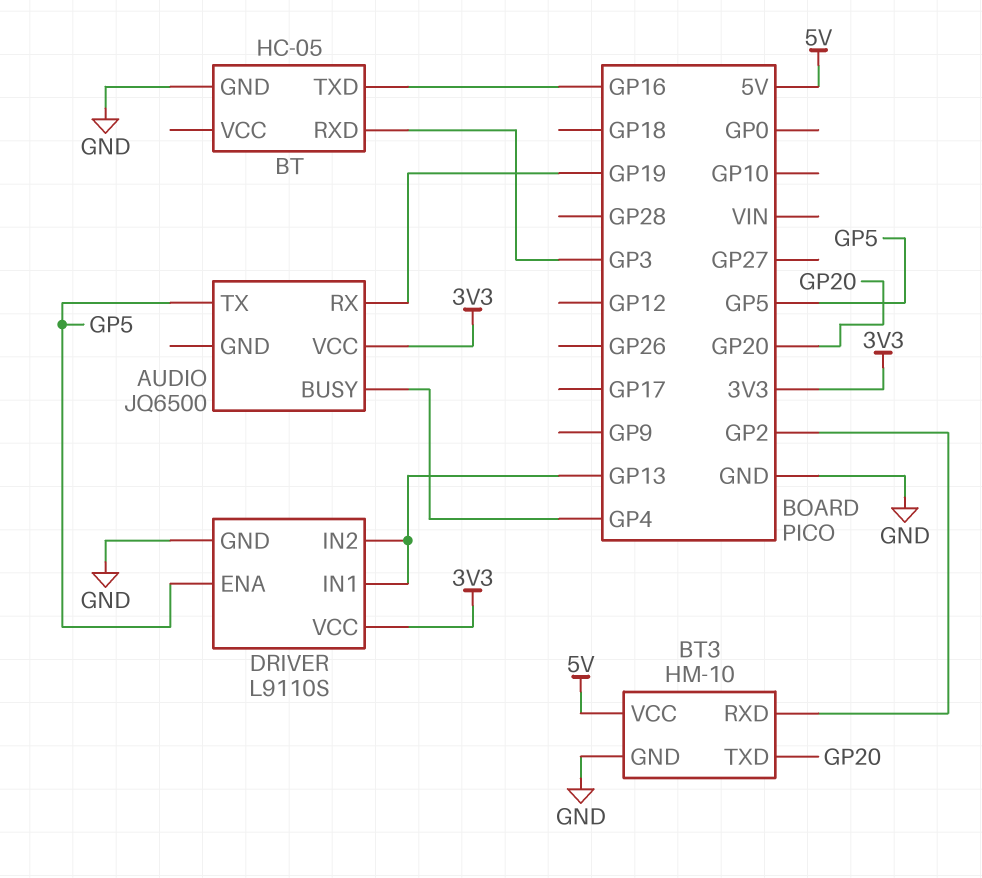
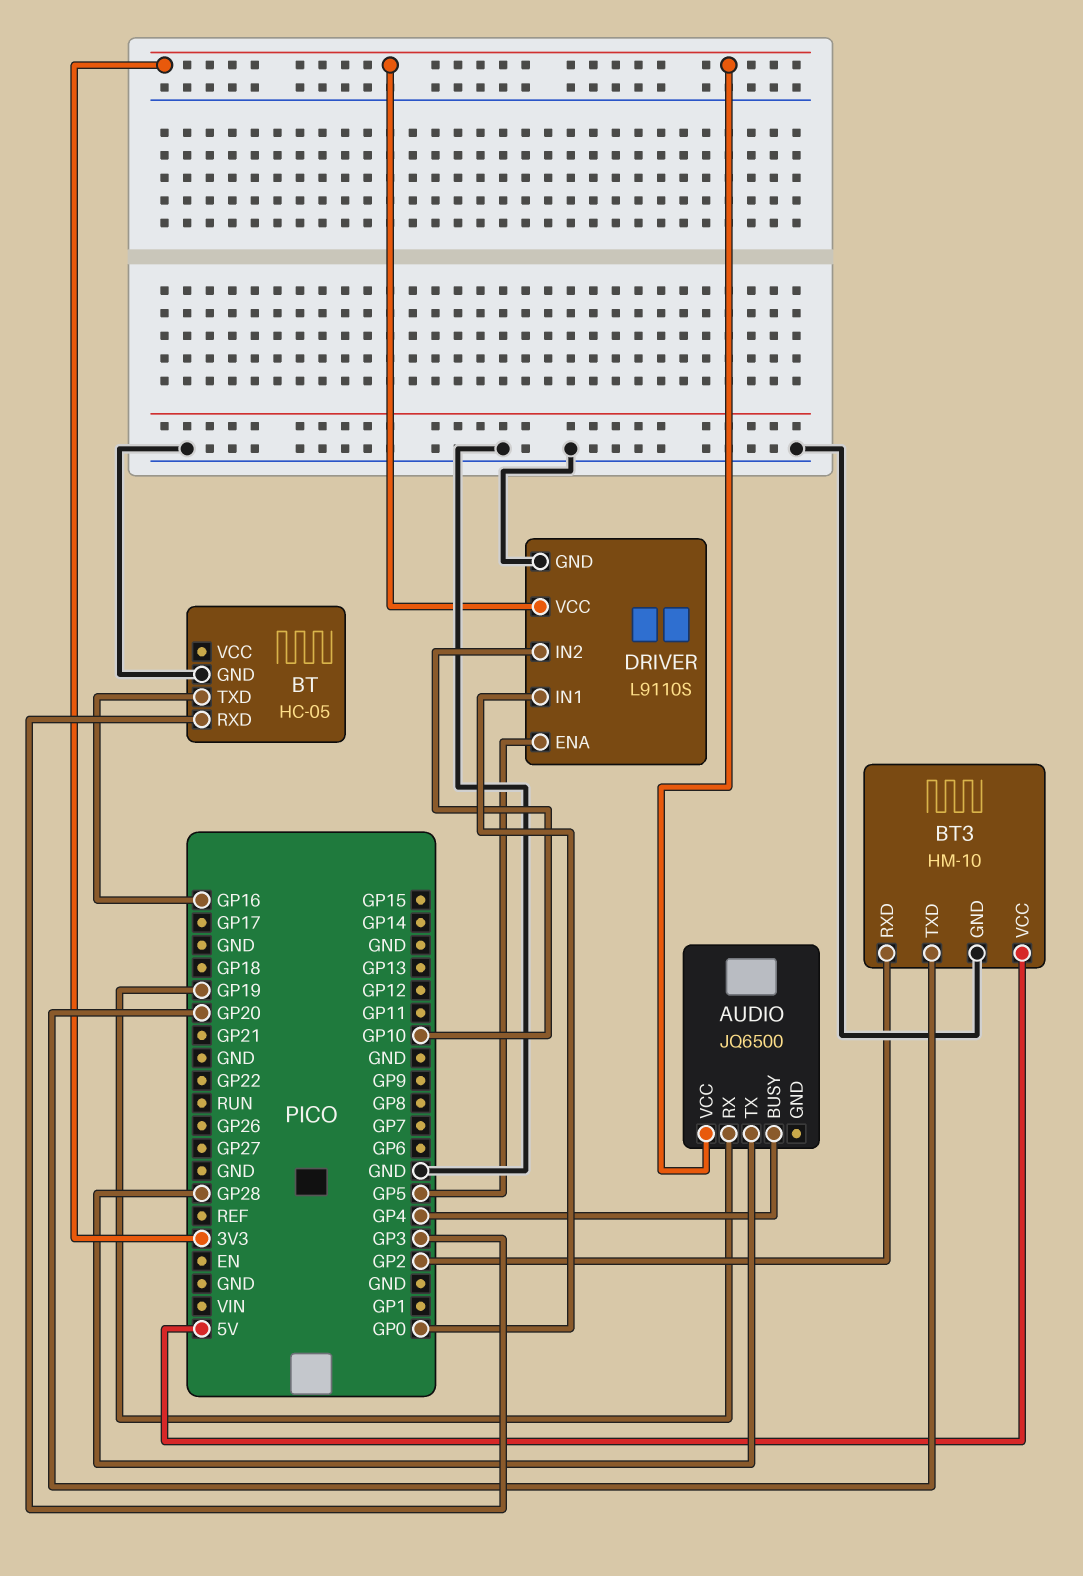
AUDIO pin TX: GP5 -> GP28
DRIVER pin IN1: GP13 -> GP0
DRIVER pin IN2: GP13 -> GP10

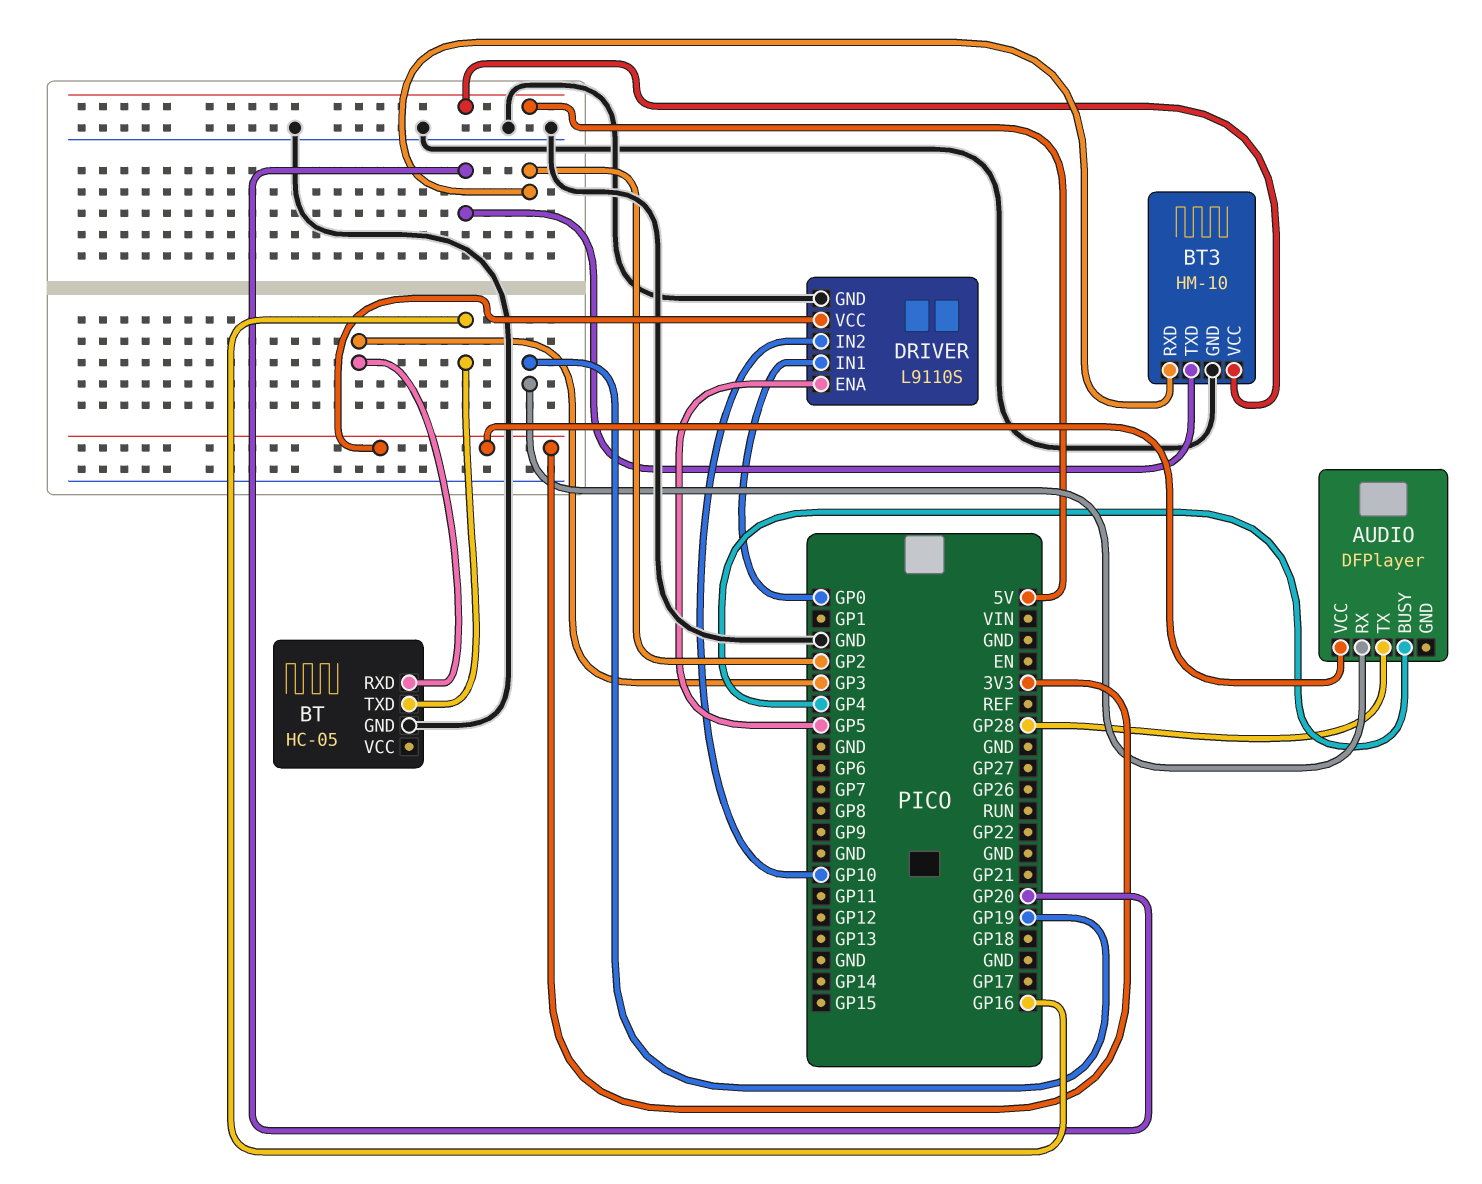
AUDIO: JQ6500 -> DFPlayer

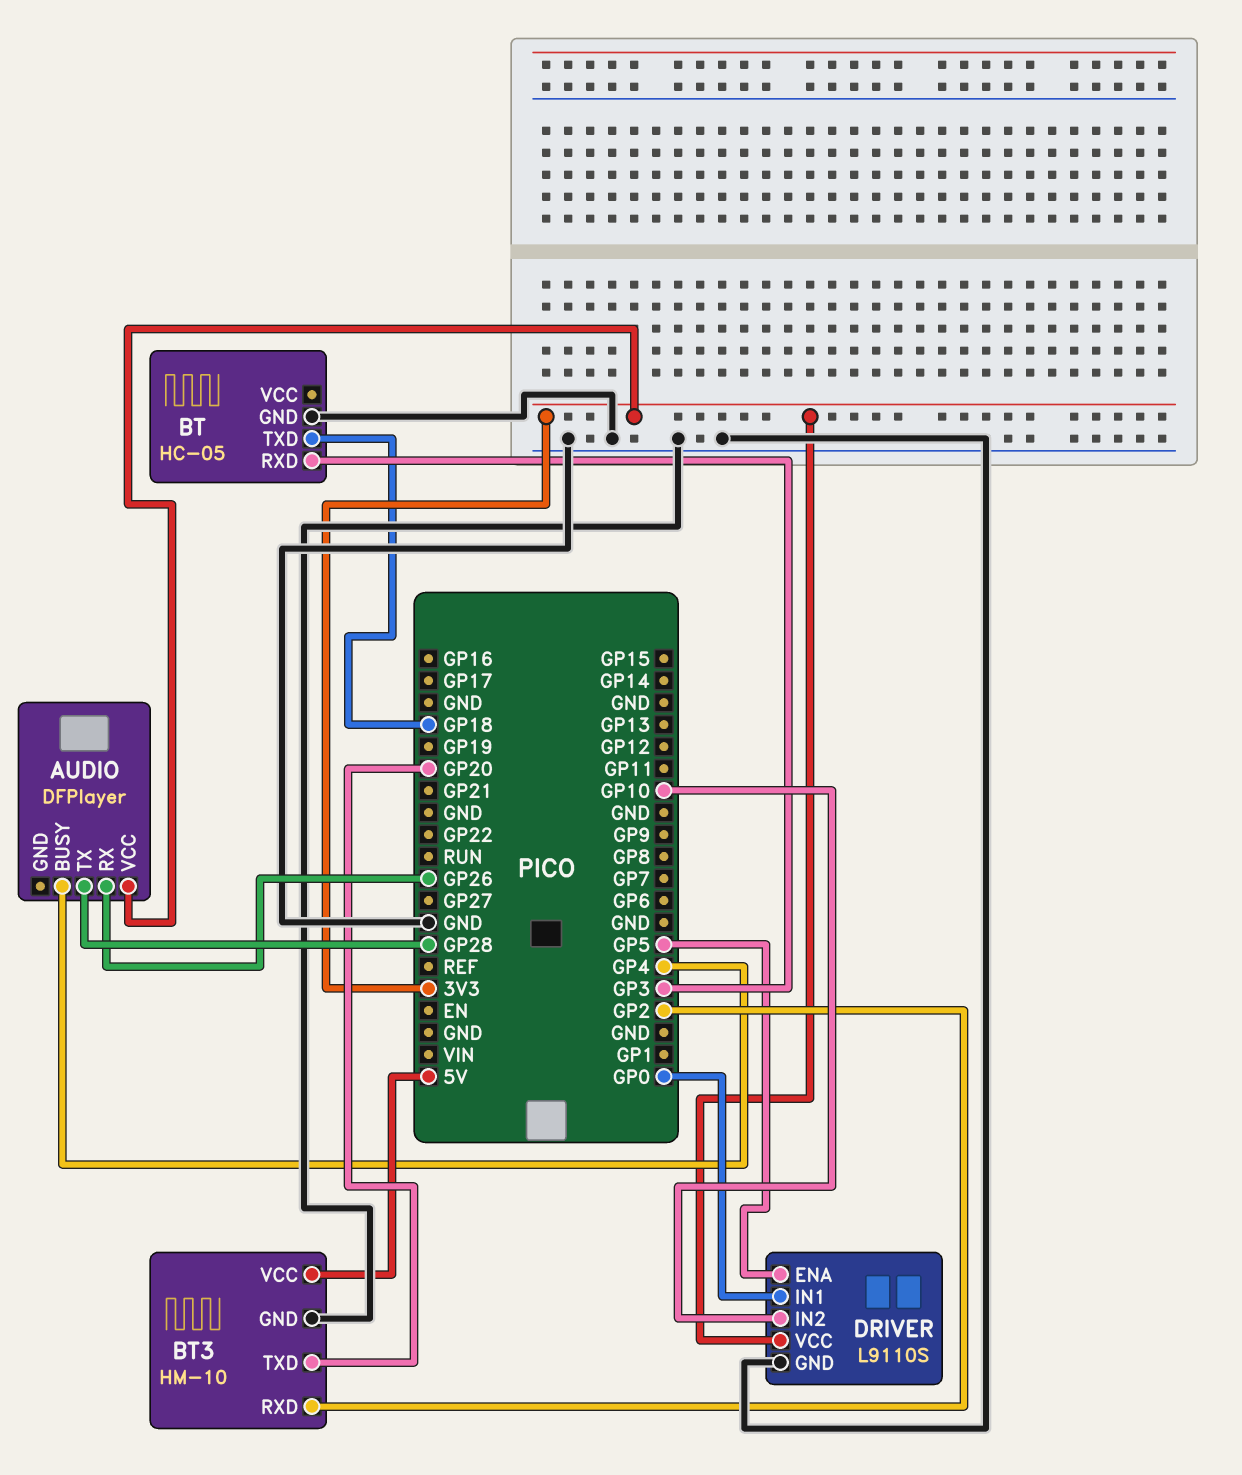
AUDIO pin RX: GP19 -> GP26
BT pin TXD: GP16 -> GP18

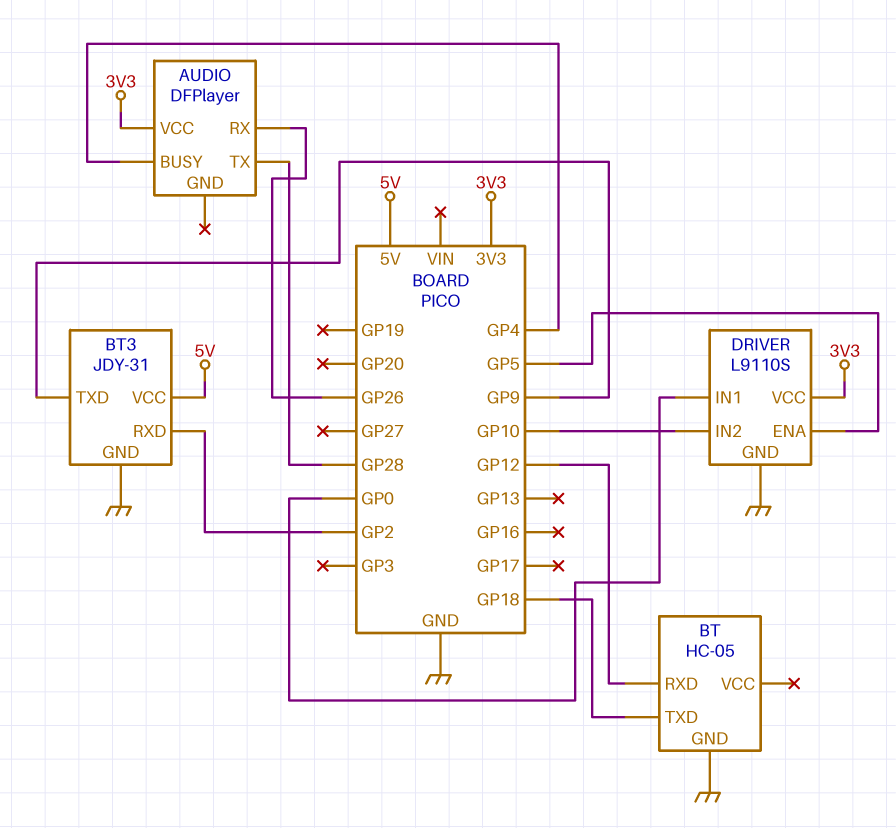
BT pin RXD: GP3 -> GP12
BT3: HM-10 -> JDY-31
BT3 pin TXD: GP20 -> GP9

